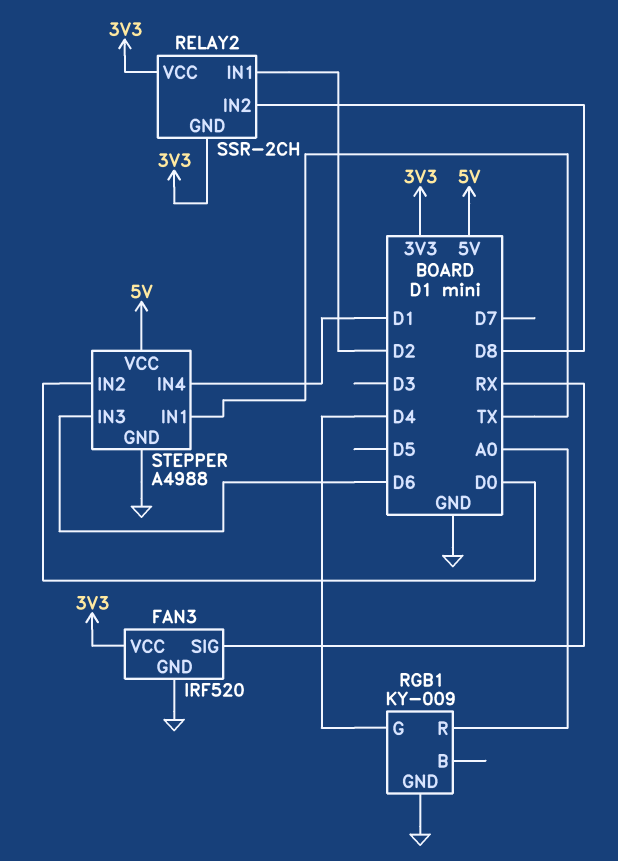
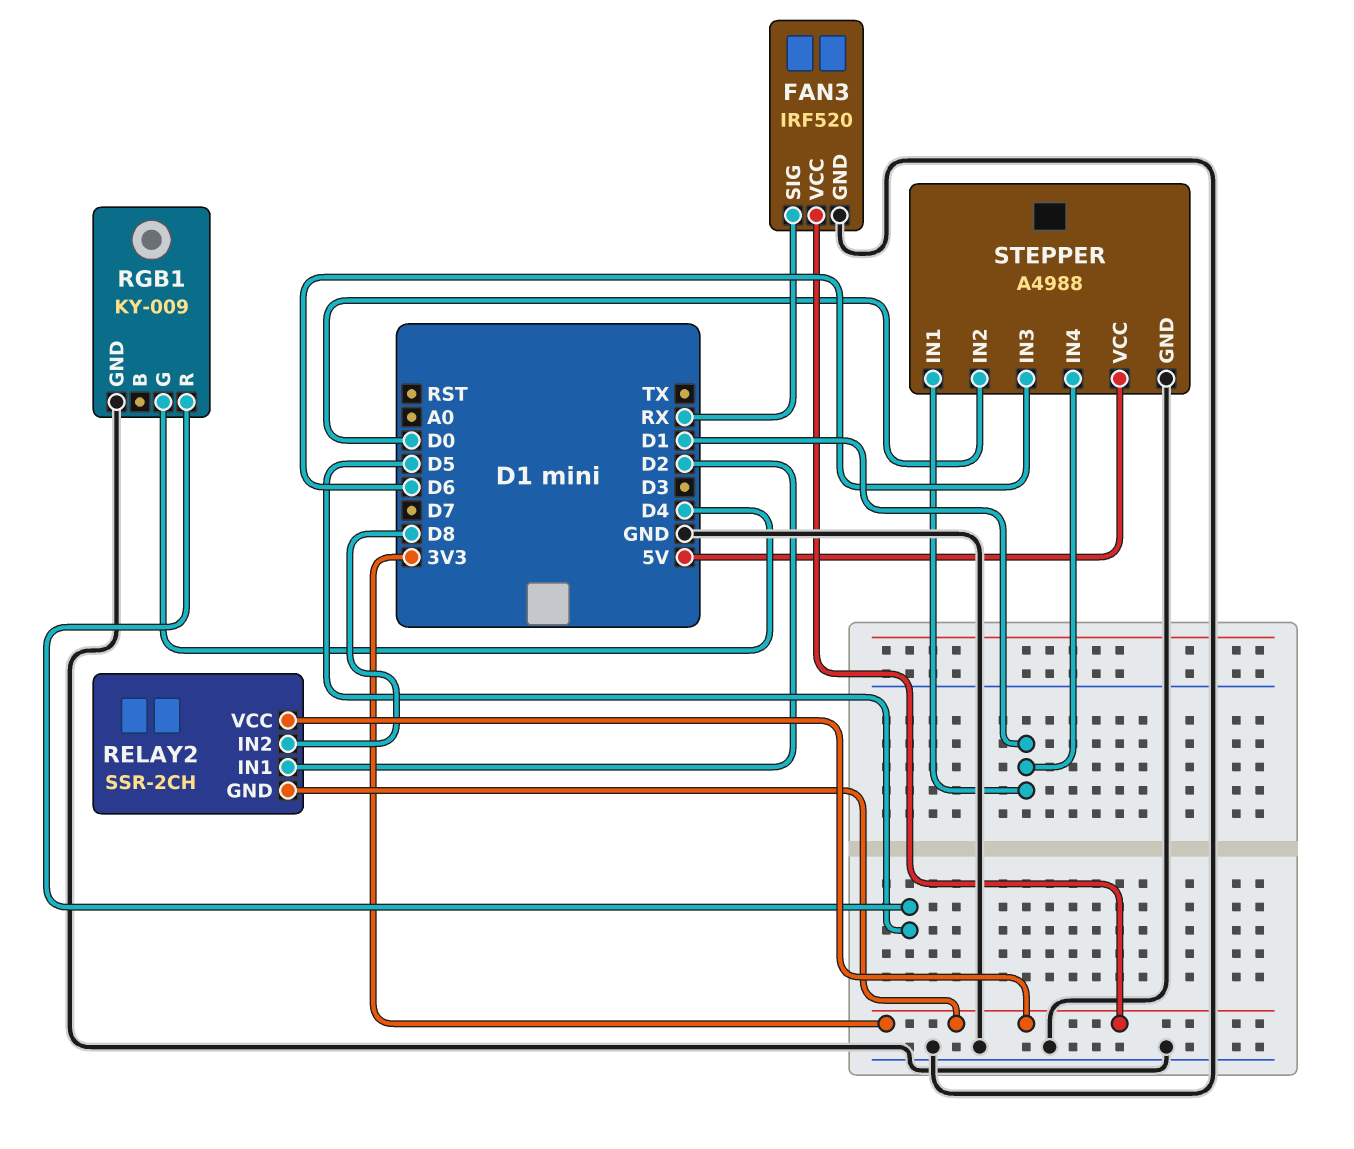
RGB1 pin R: A0 -> D5
STEPPER pin IN1: TX -> D1

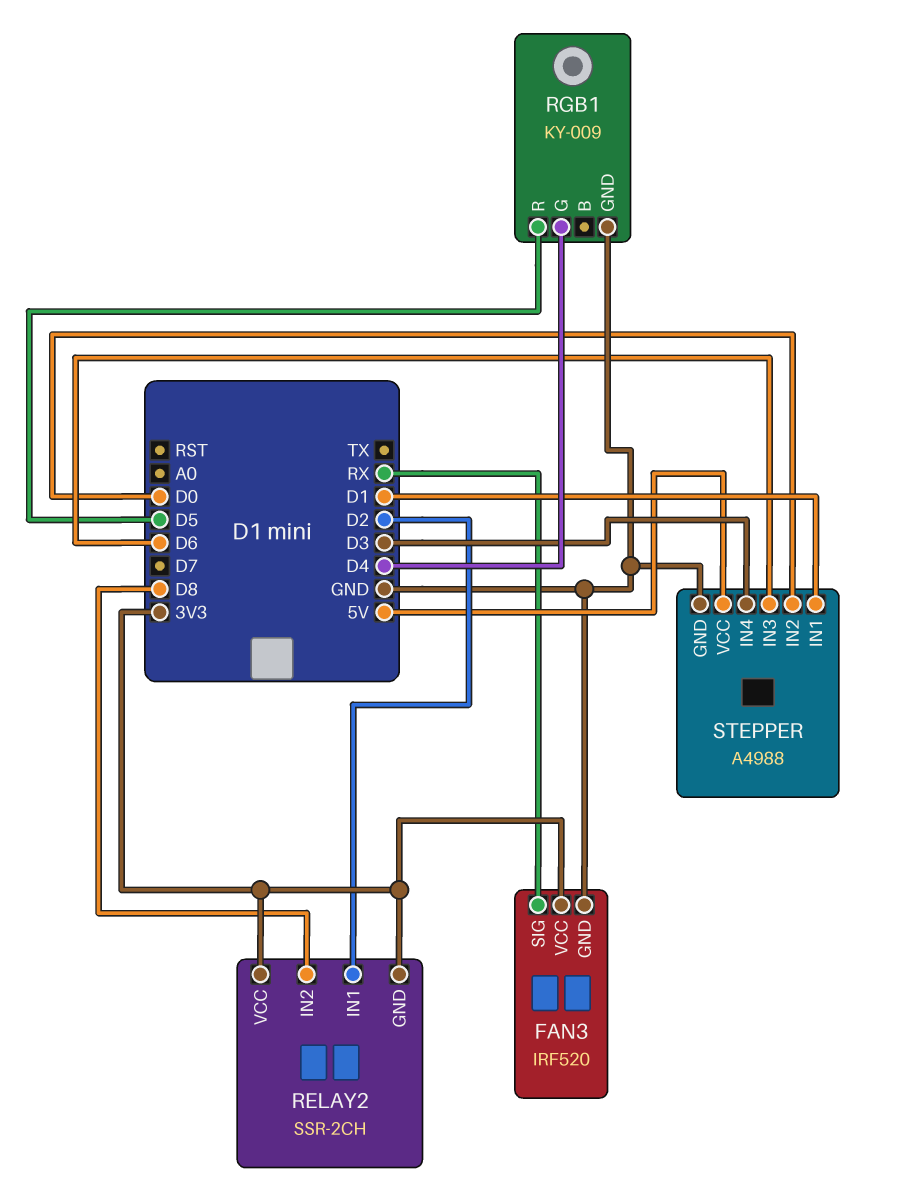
STEPPER pin IN4: D1 -> D3

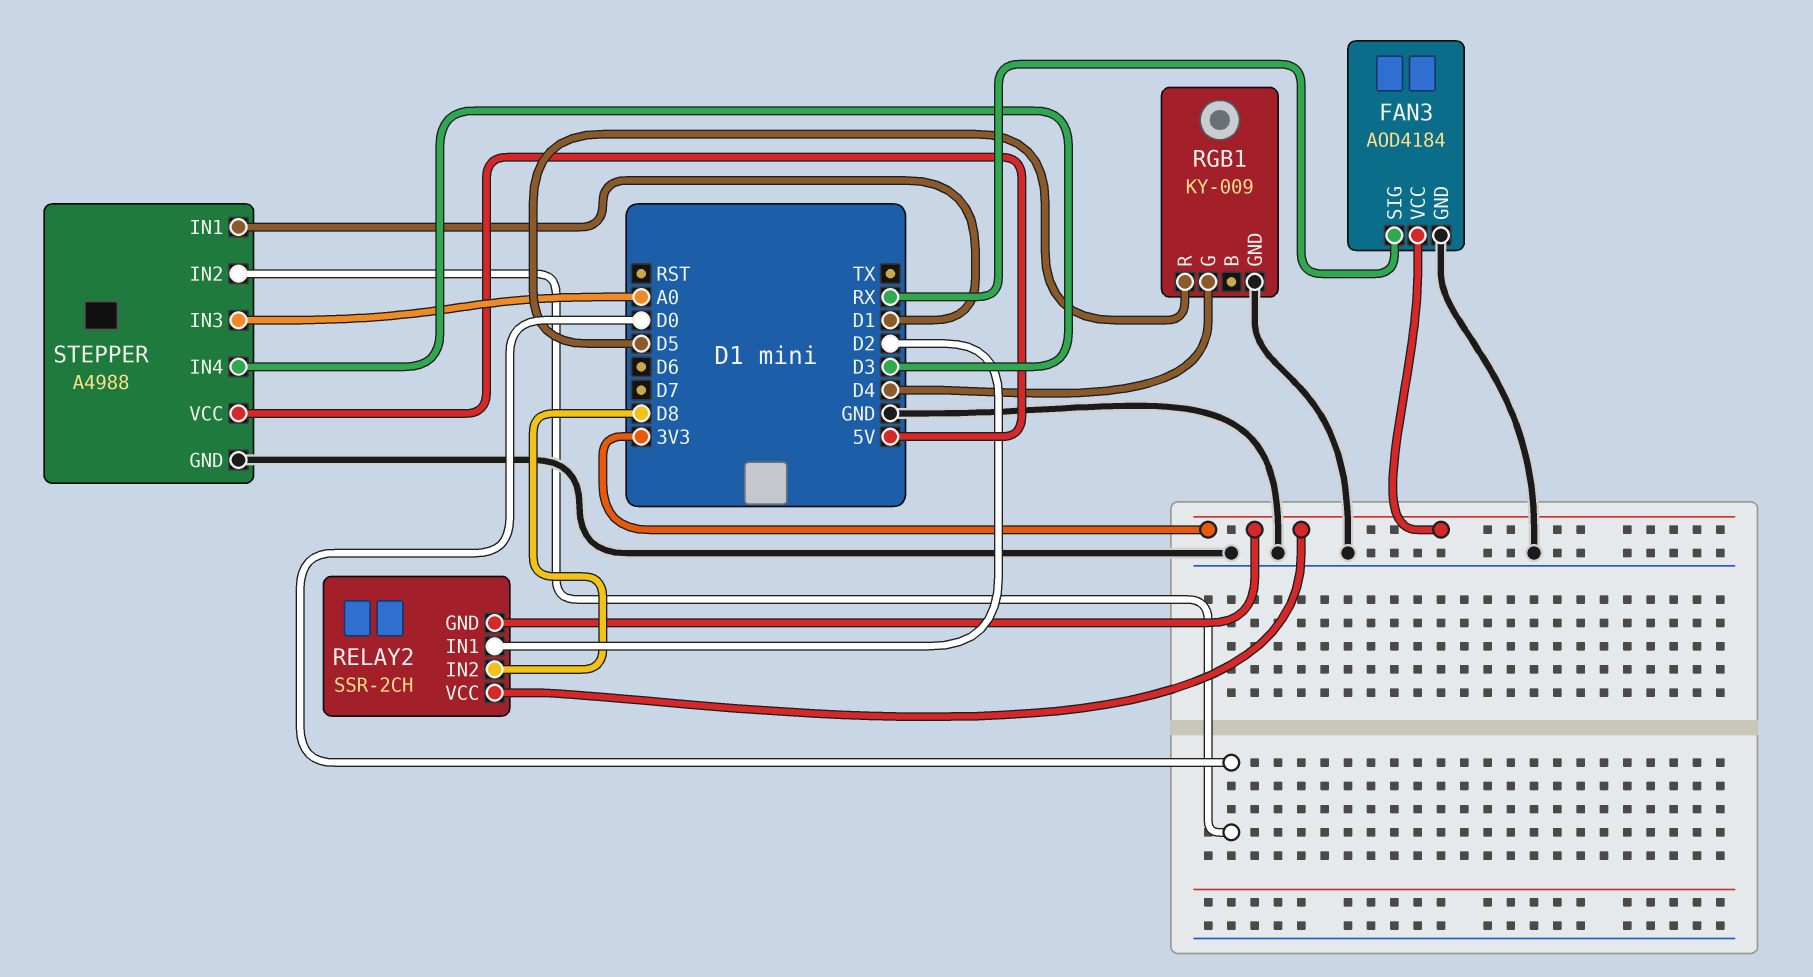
FAN3: IRF520 -> AOD4184
STEPPER pin IN3: D6 -> A0

